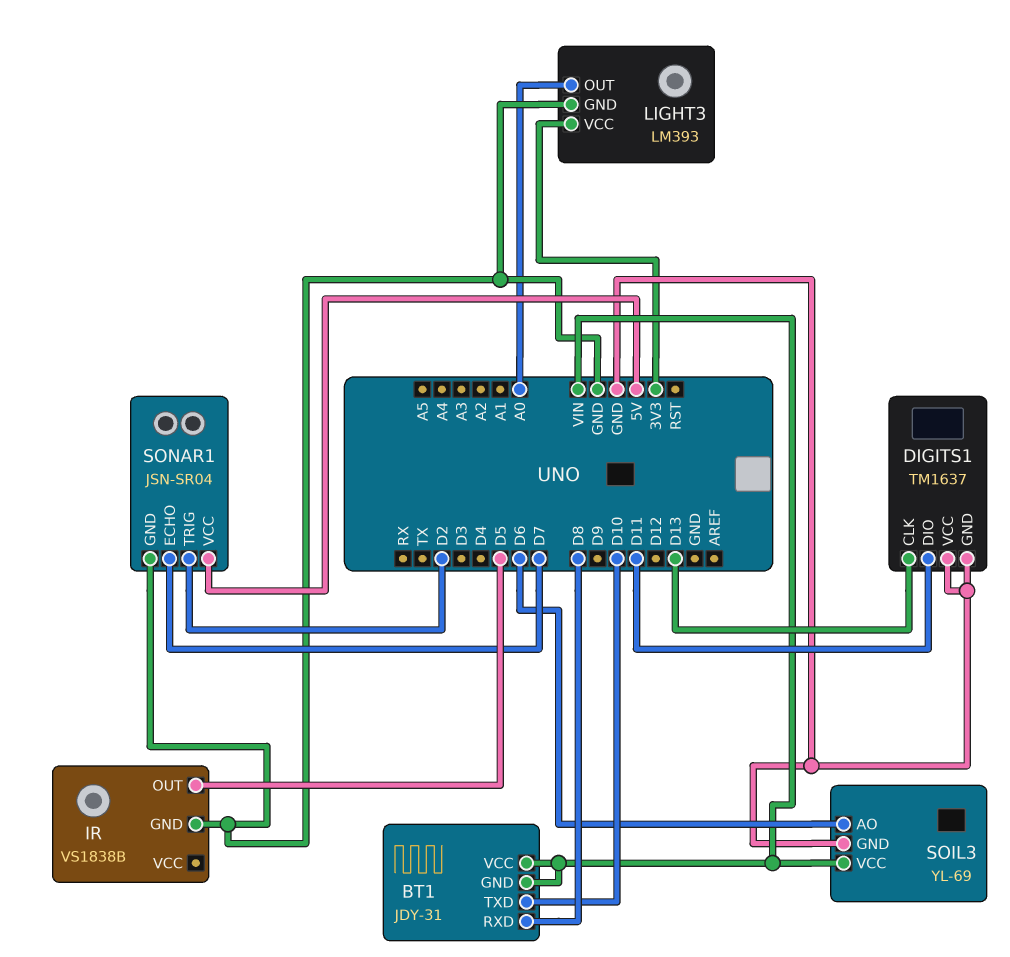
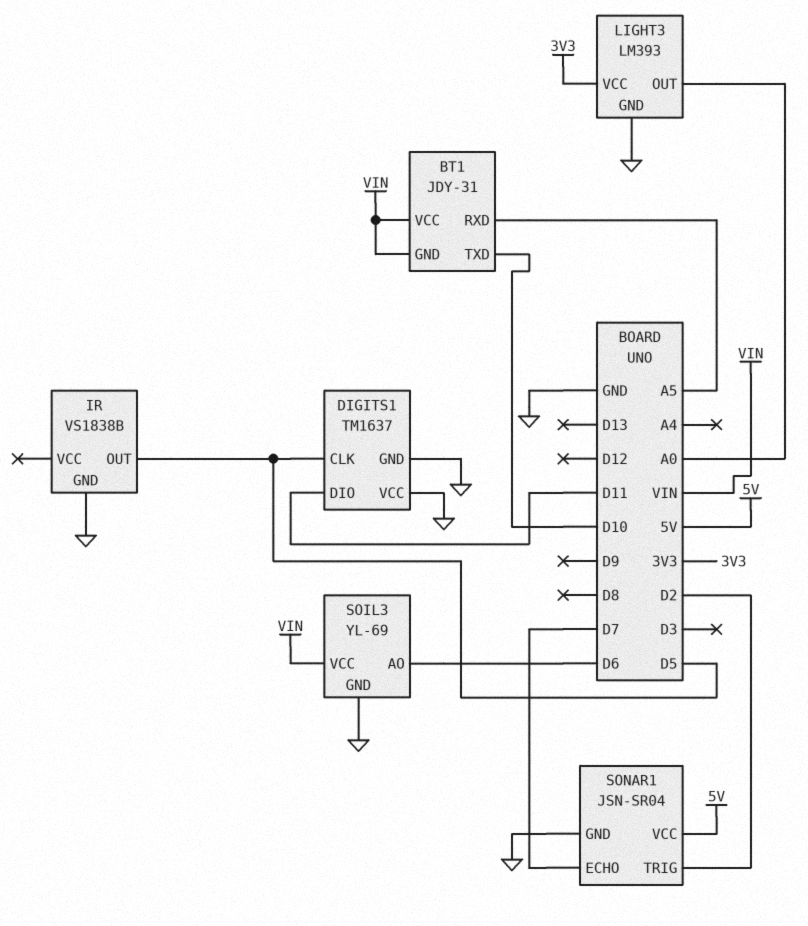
BT1 pin RXD: D8 -> A5
DIGITS1 pin CLK: D13 -> D5

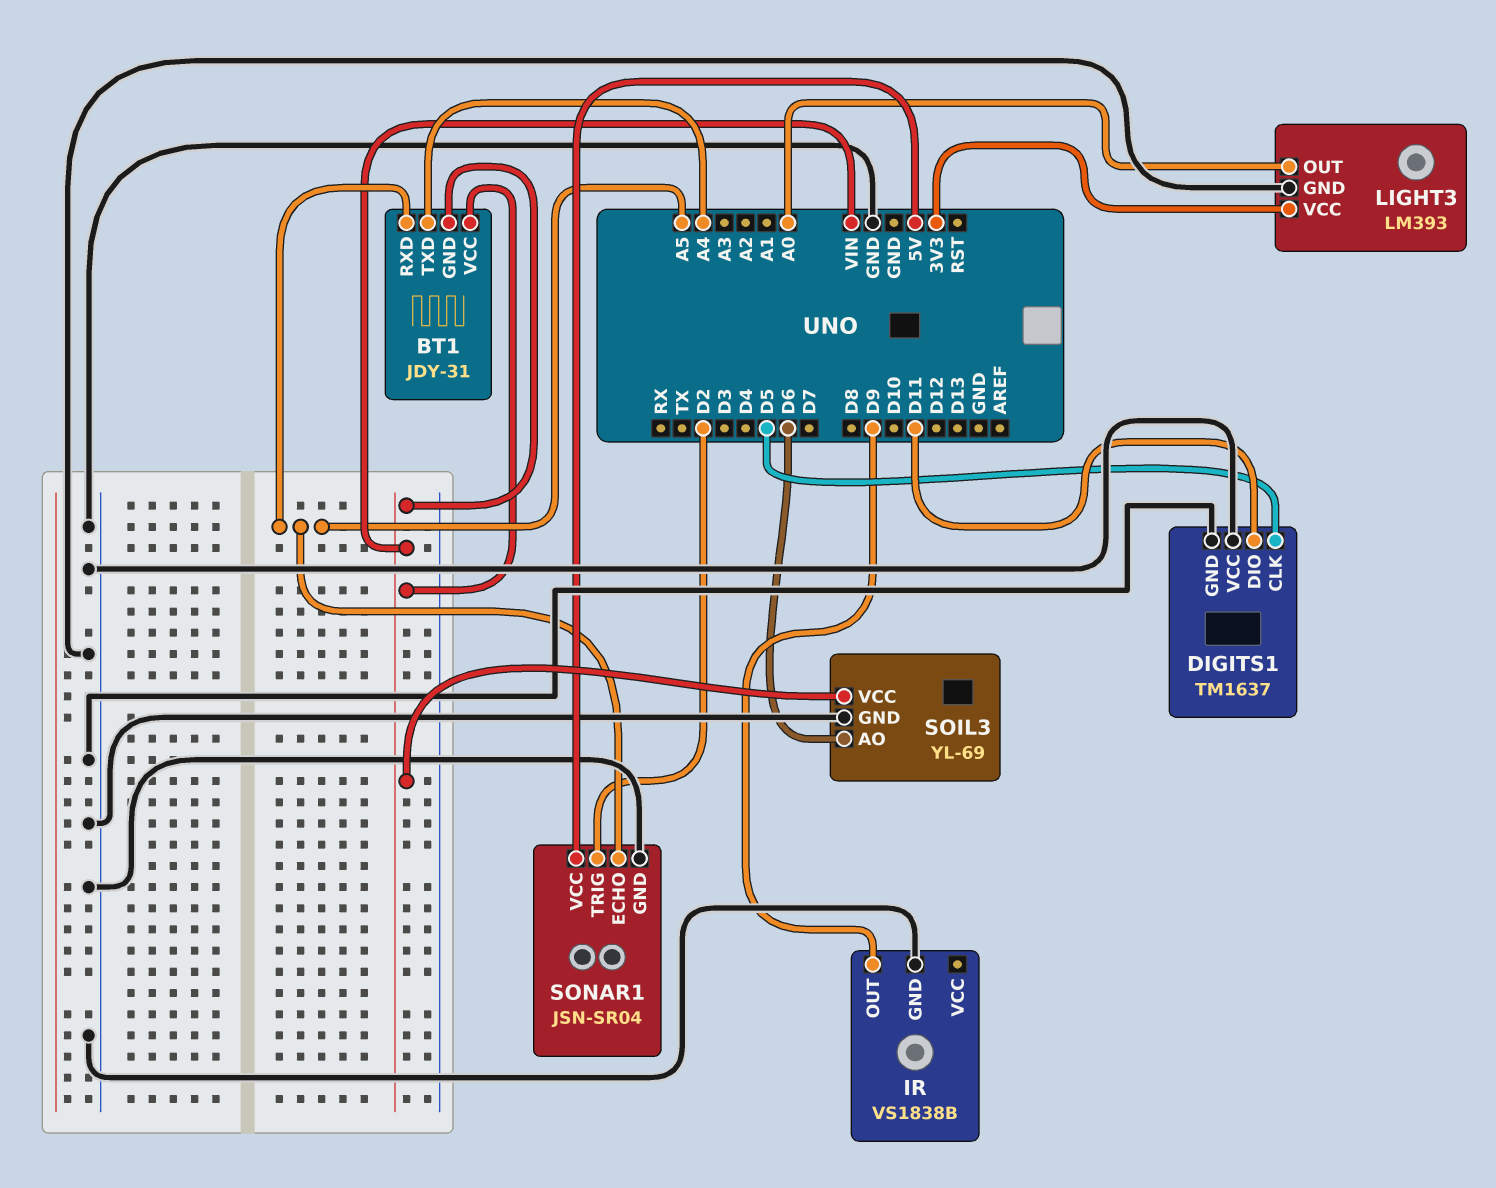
BT1 pin TXD: D10 -> A4
IR pin OUT: D5 -> D9
SONAR1 pin ECHO: D7 -> A5

